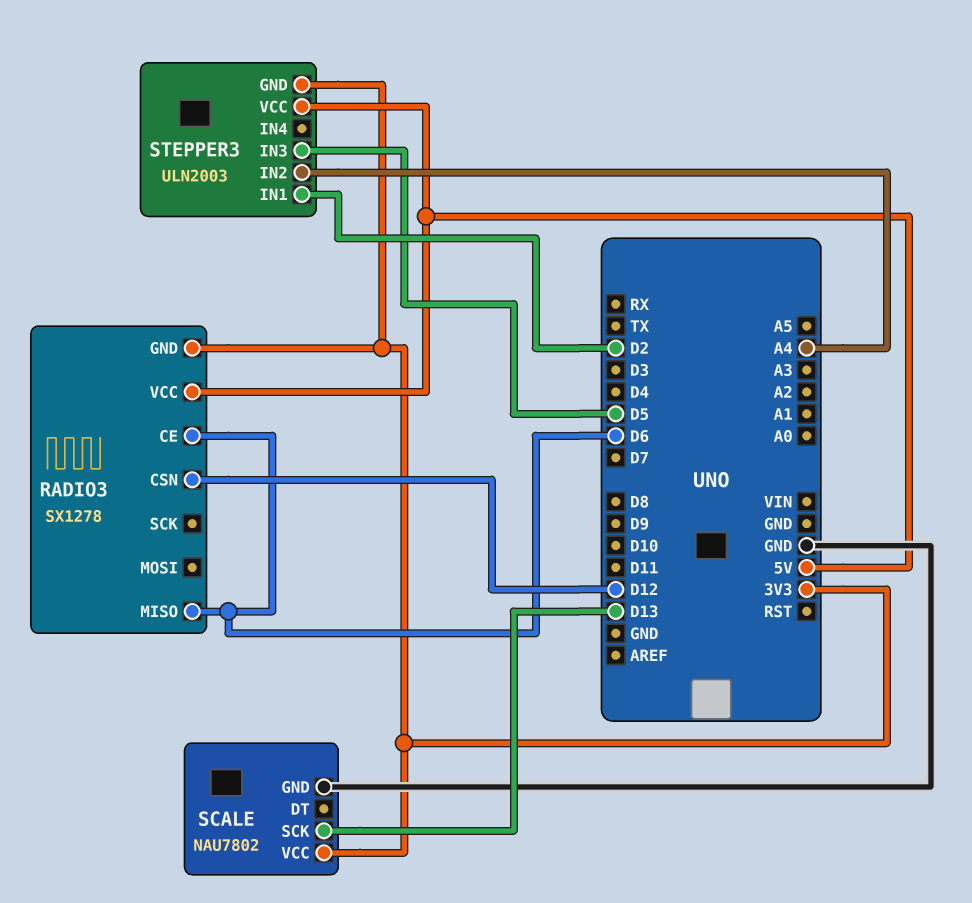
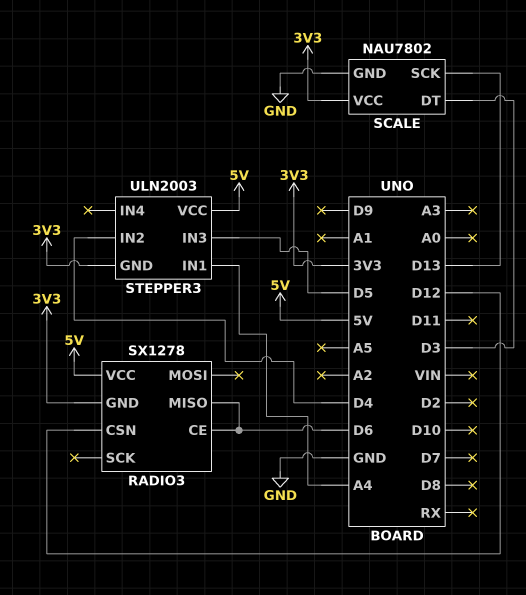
SCALE pin DT: none -> D3
STEPPER3 pin IN1: D2 -> A4
STEPPER3 pin IN2: A4 -> D4

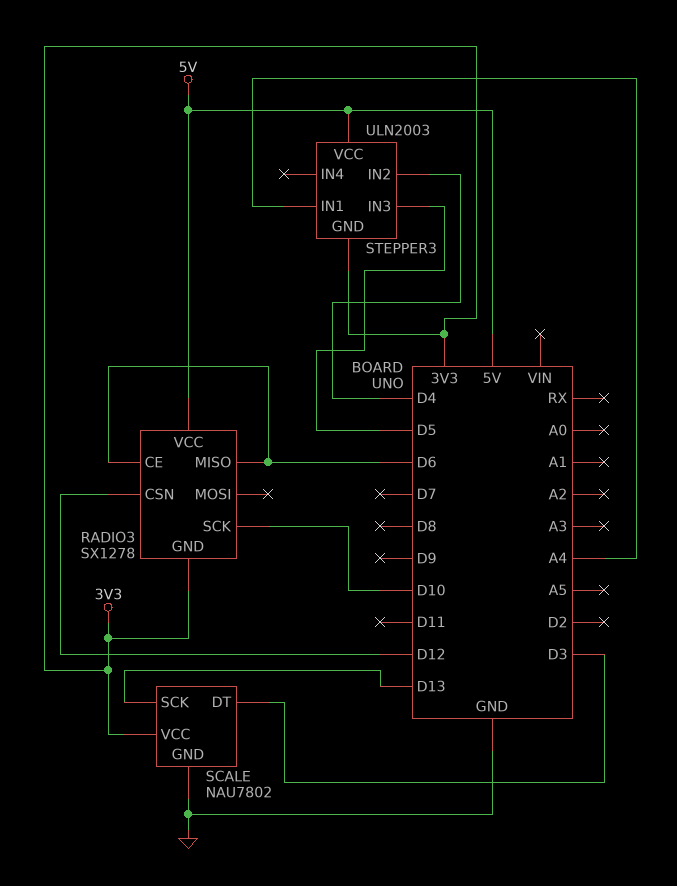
RADIO3 pin SCK: none -> D10

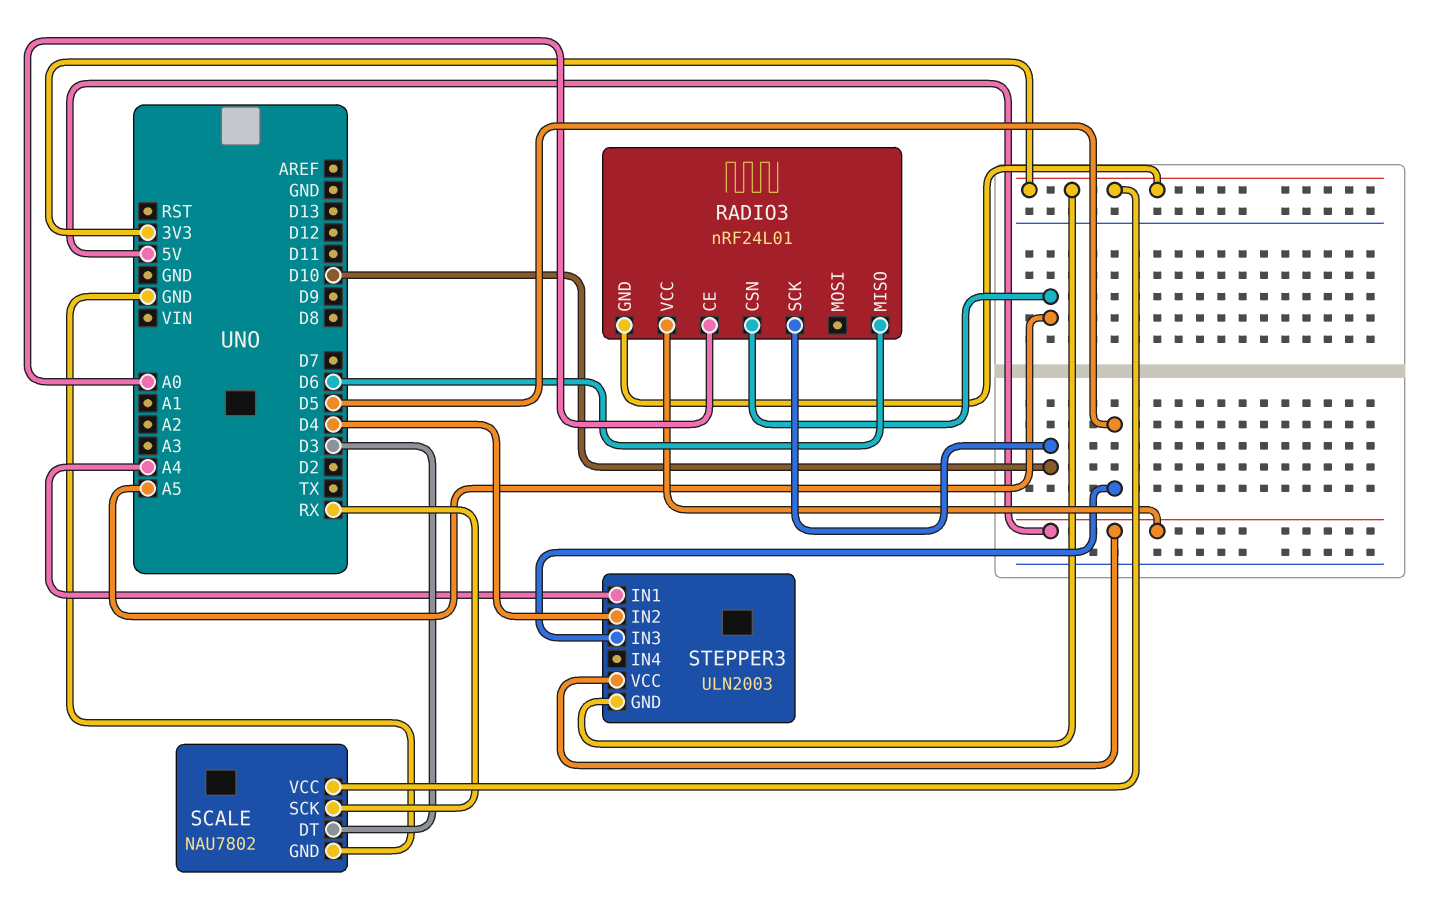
RADIO3: SX1278 -> nRF24L01
RADIO3 pin CE: D6 -> A0
RADIO3 pin CSN: D12 -> A5
SCALE pin SCK: D13 -> RX

